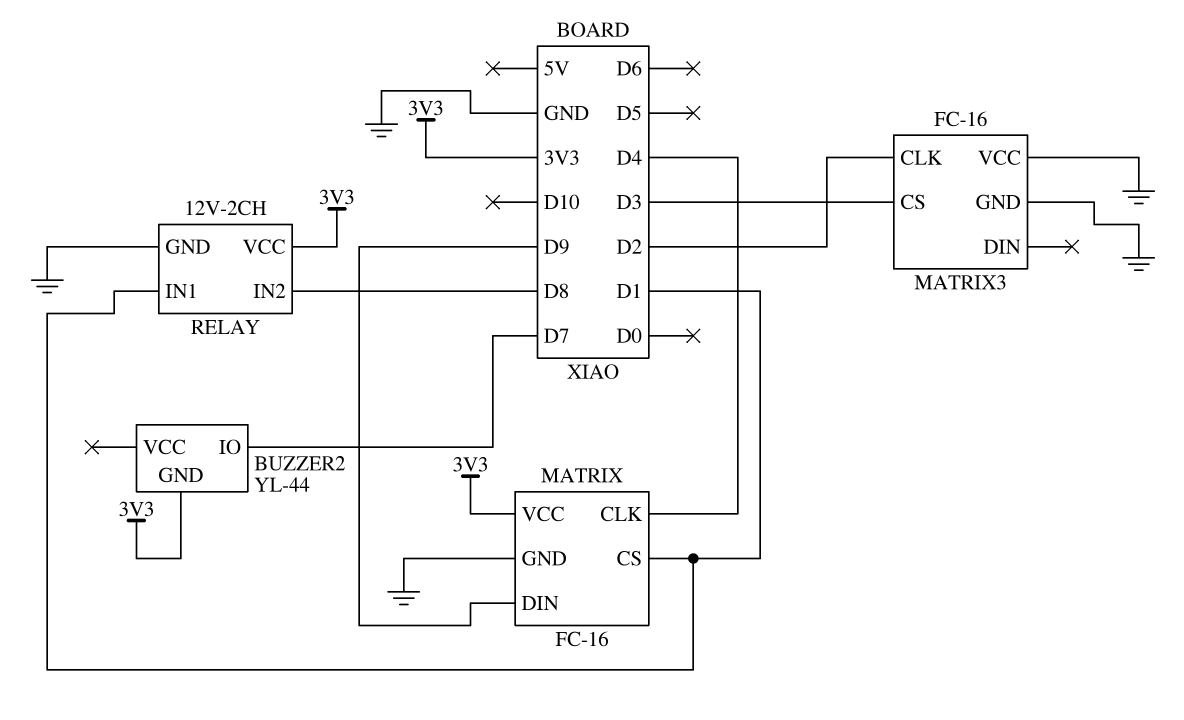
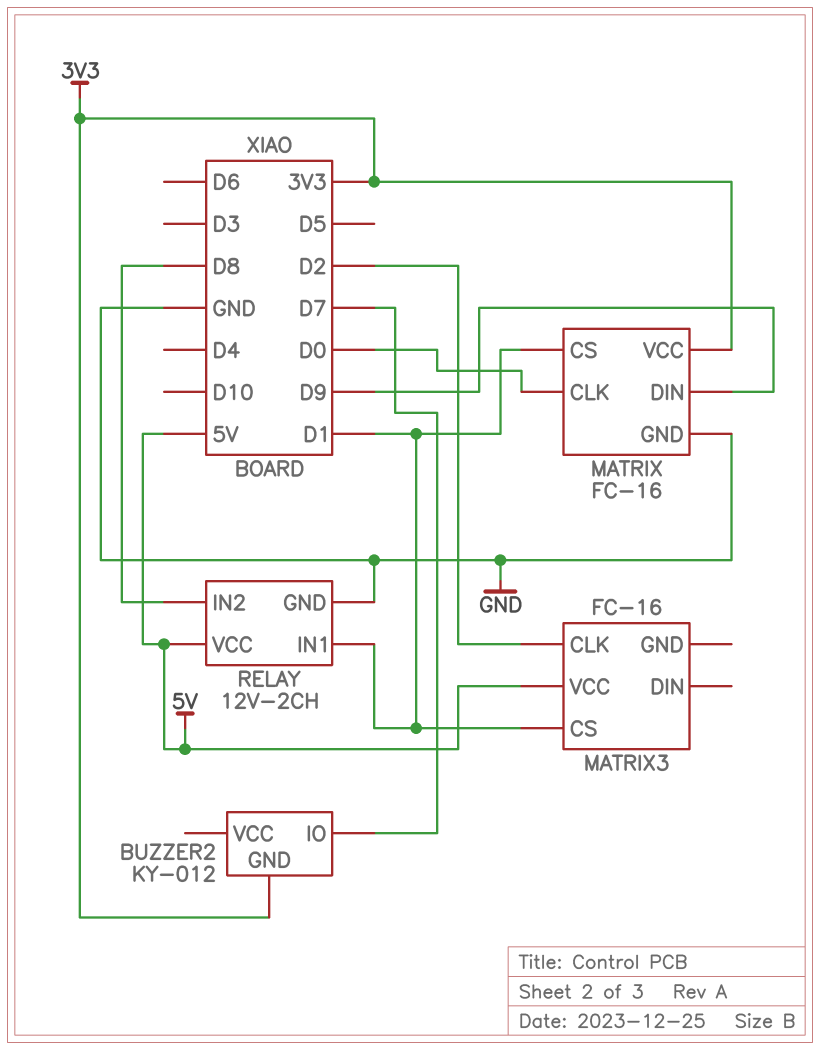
BUZZER2: YL-44 -> KY-012
MATRIX pin CLK: D4 -> D0
MATRIX3 pin CS: D3 -> D1
MATRIX3 pin GND: GND -> none
MATRIX3 pin VCC: GND -> 5V
RELAY pin VCC: 3V3 -> 5V

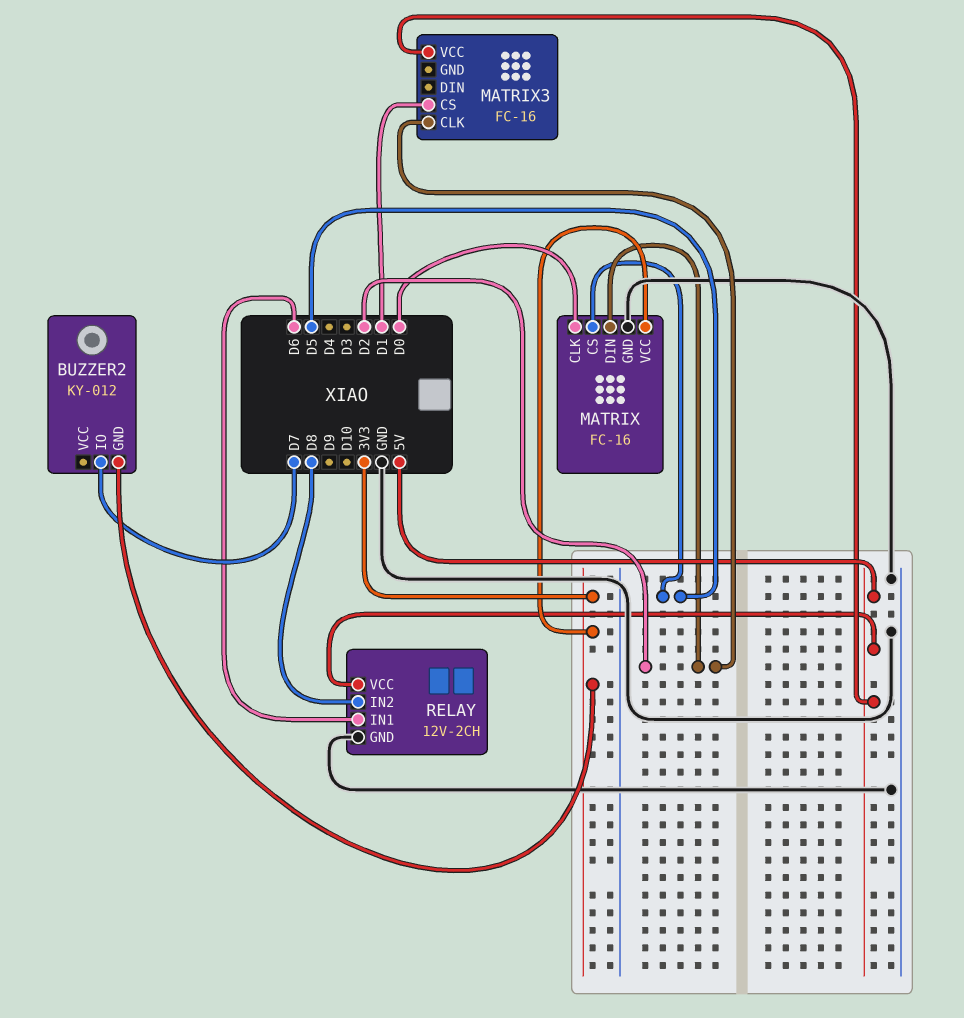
MATRIX pin CS: D1 -> D5
MATRIX pin DIN: D9 -> D2
RELAY pin IN1: D1 -> D6

